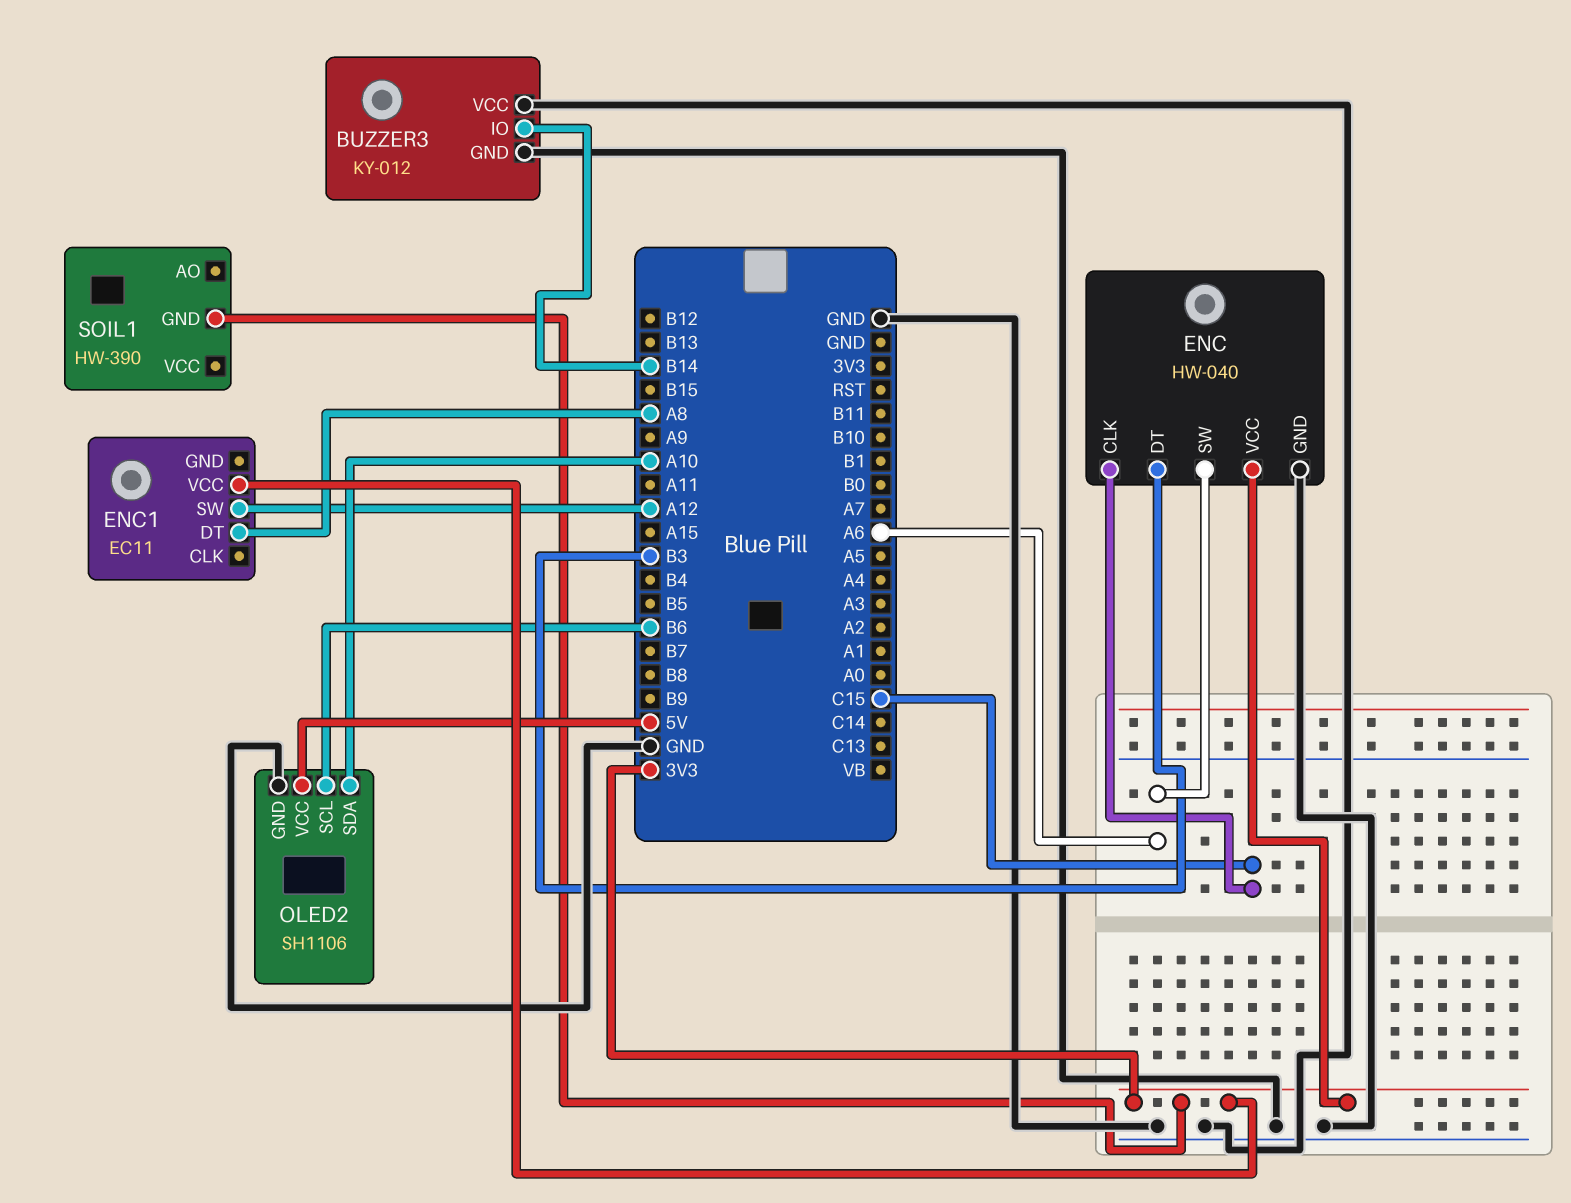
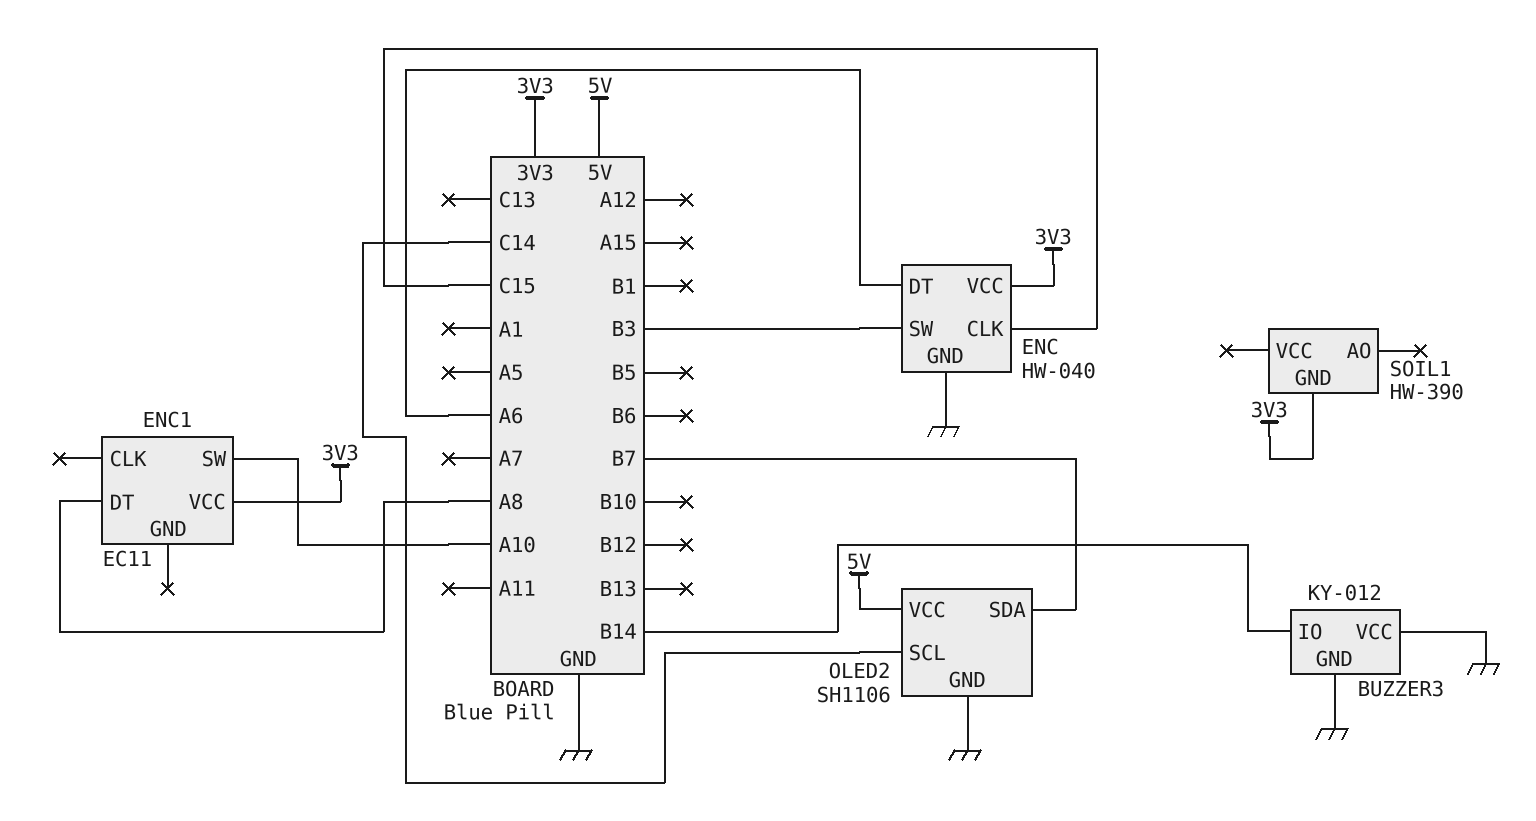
ENC pin DT: B3 -> A6
ENC pin SW: A6 -> B3
ENC1 pin SW: A12 -> A10
OLED2 pin SCL: B6 -> C14
OLED2 pin SDA: A10 -> B7

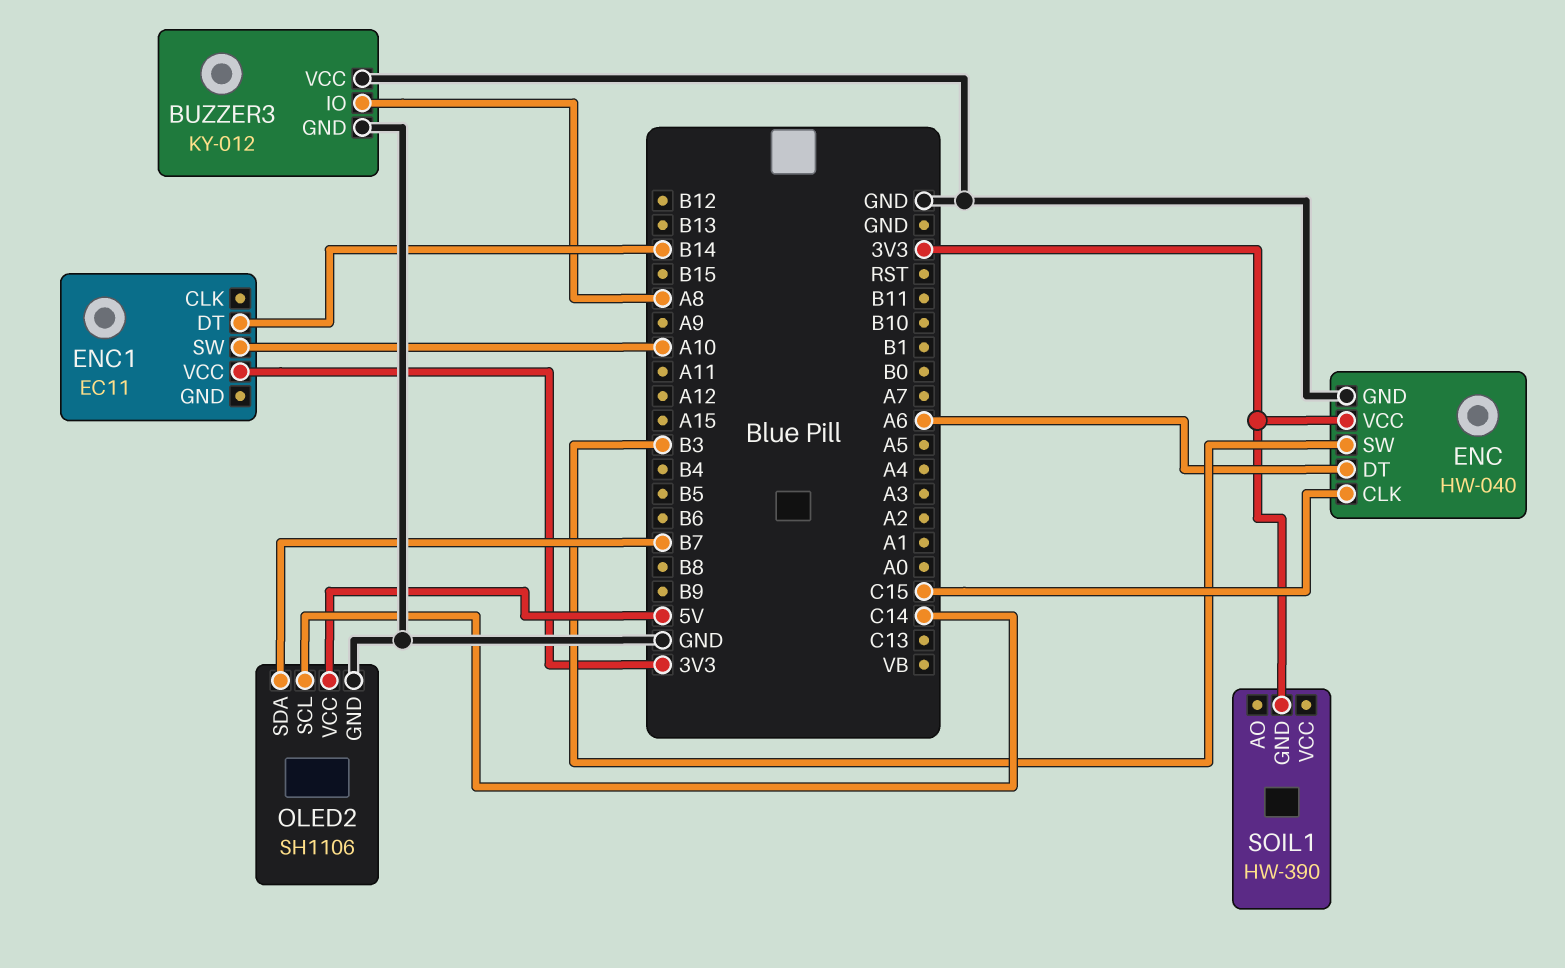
BUZZER3 pin IO: B14 -> A8
ENC1 pin DT: A8 -> B14

